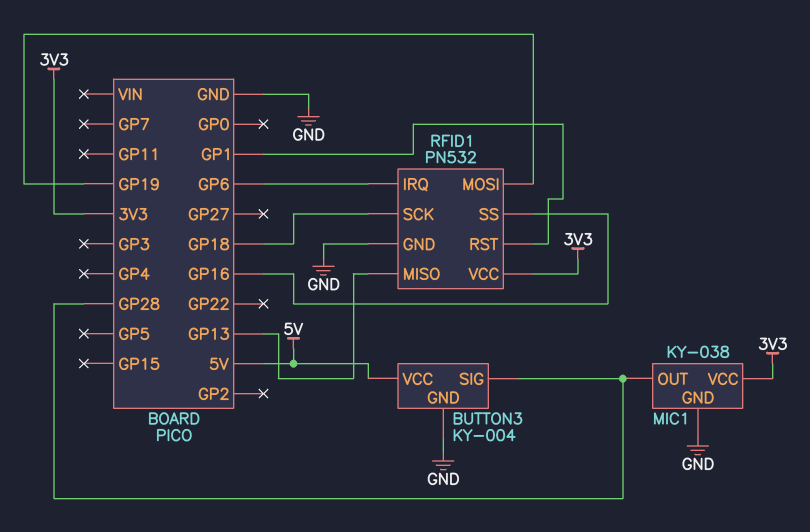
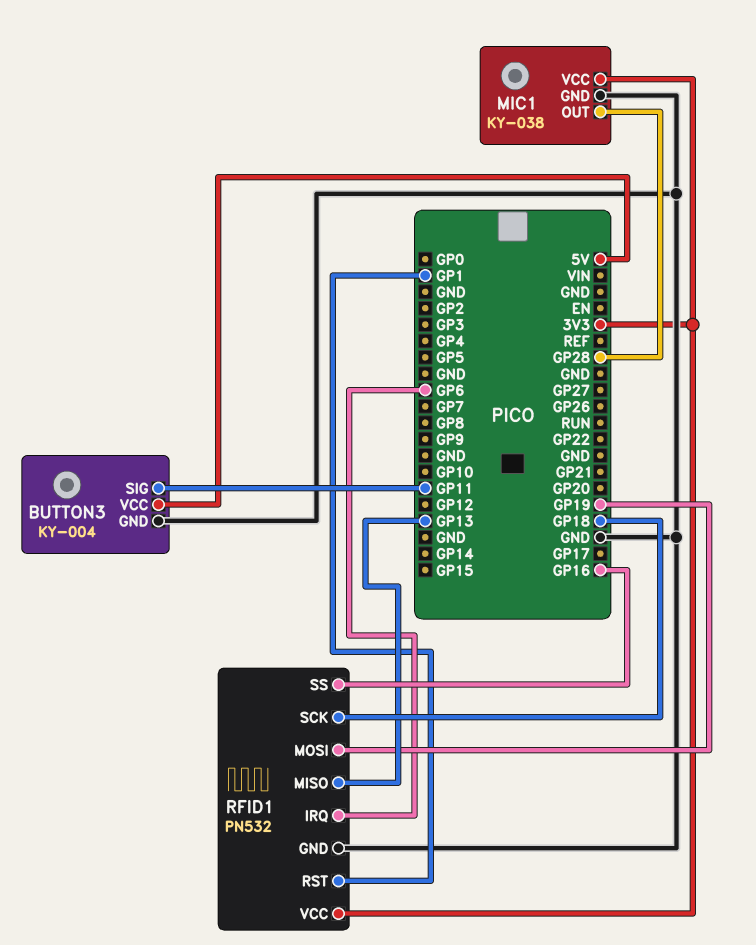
BUTTON3 pin SIG: GP28 -> GP11

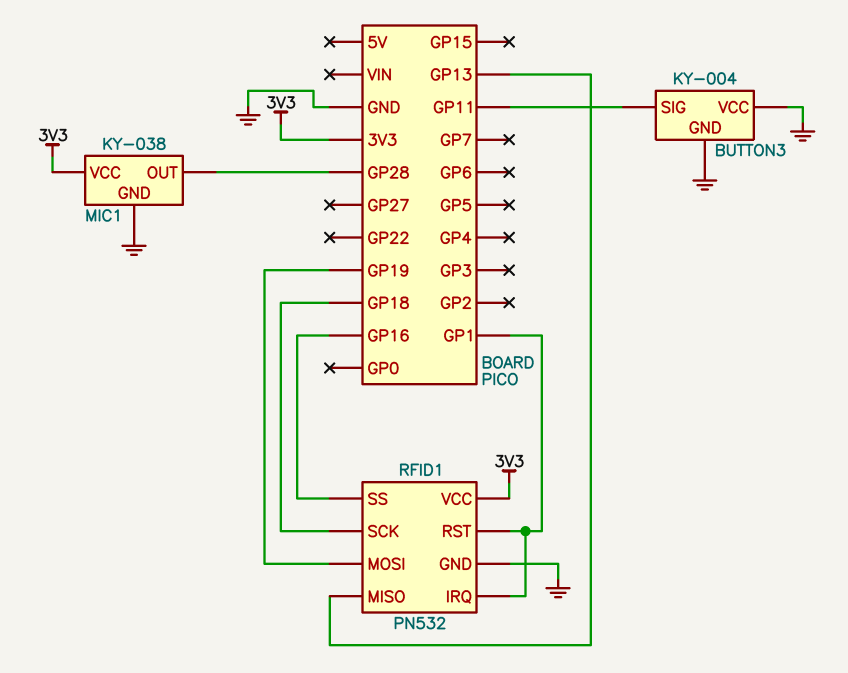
BUTTON3 pin VCC: 5V -> GND
RFID1 pin IRQ: GP6 -> GP1

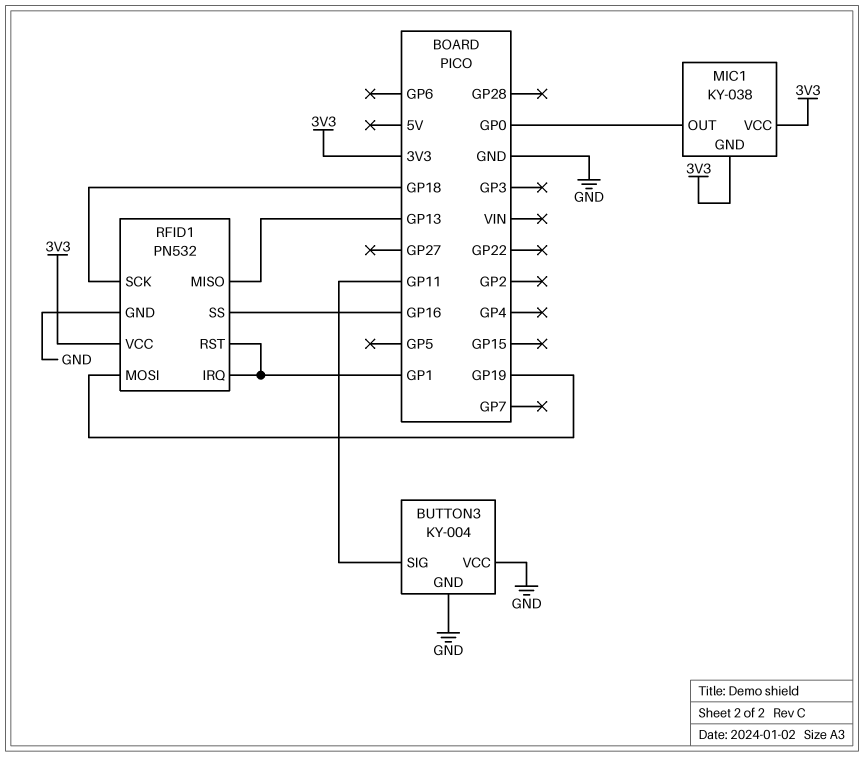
MIC1 pin GND: GND -> 3V3
MIC1 pin OUT: GP28 -> GP0

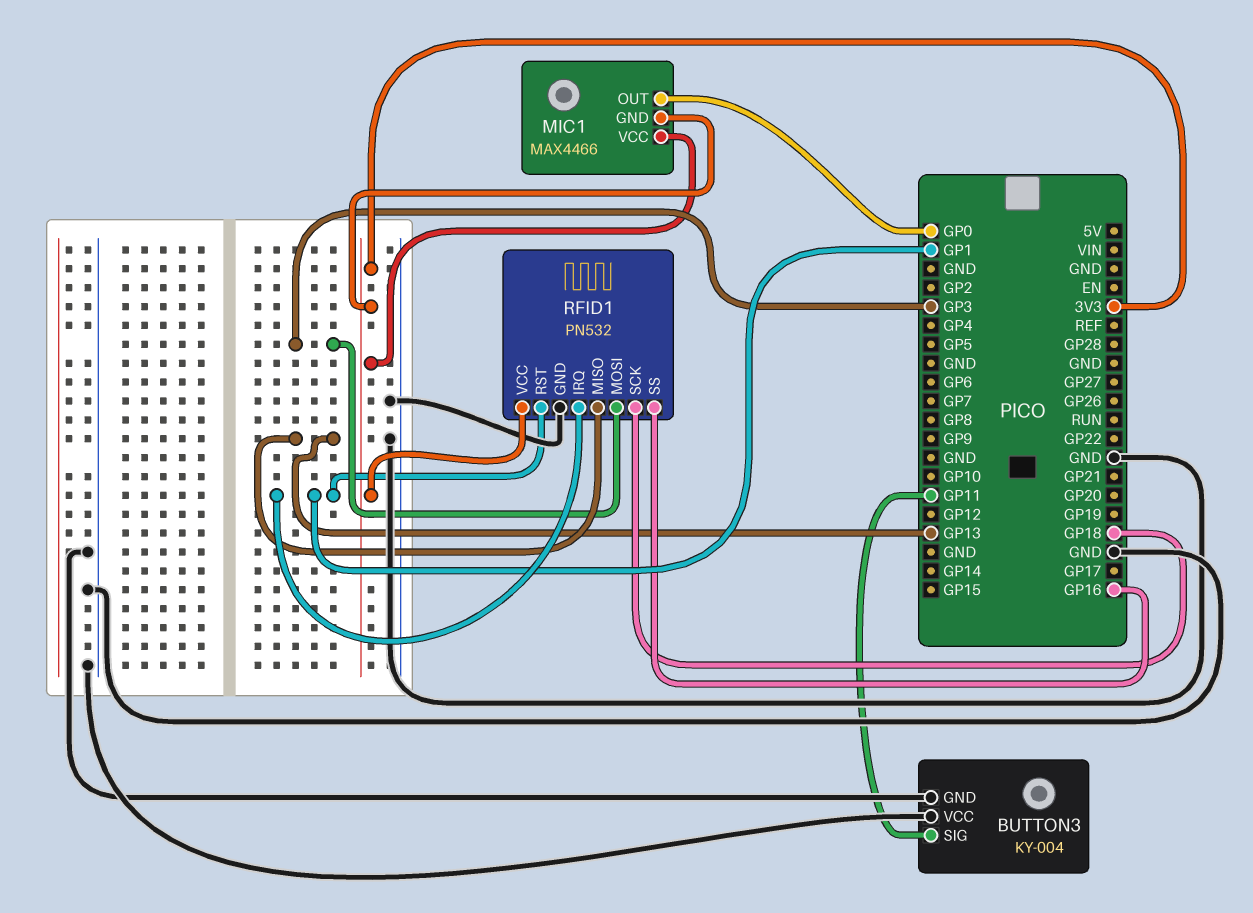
MIC1: KY-038 -> MAX4466
RFID1 pin MOSI: GP19 -> GP3

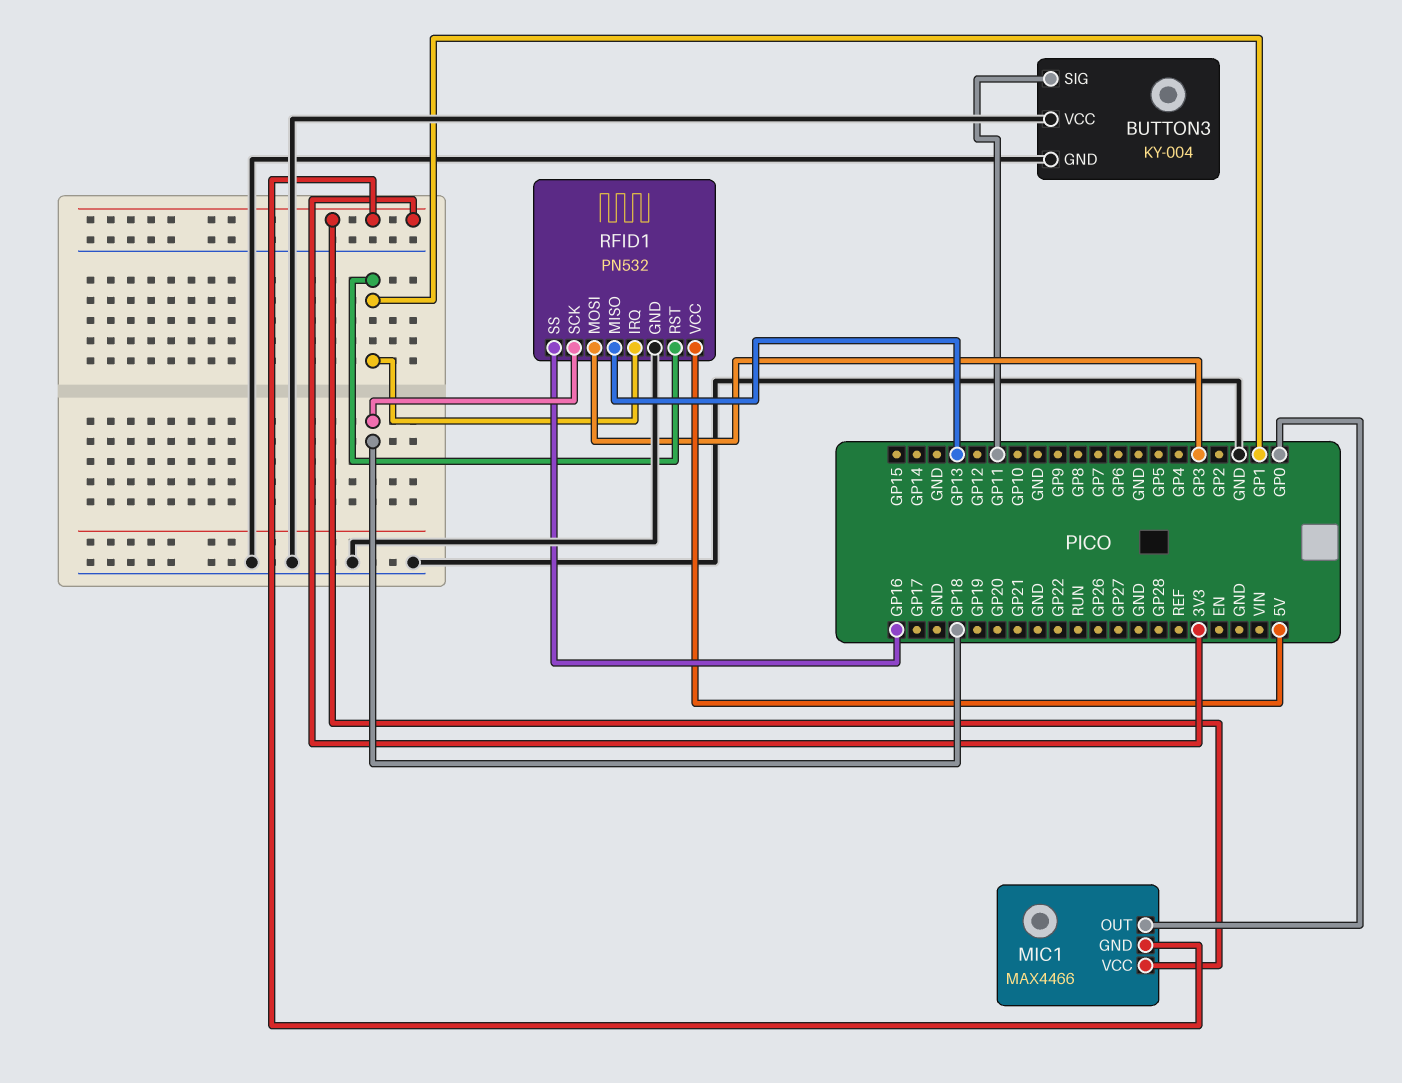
RFID1 pin VCC: 3V3 -> 5V

